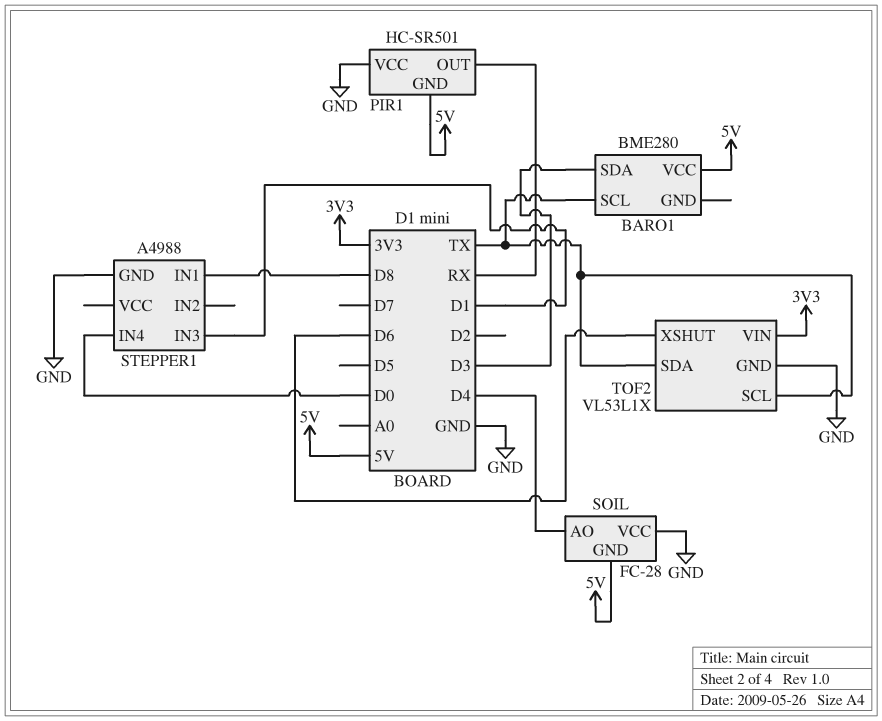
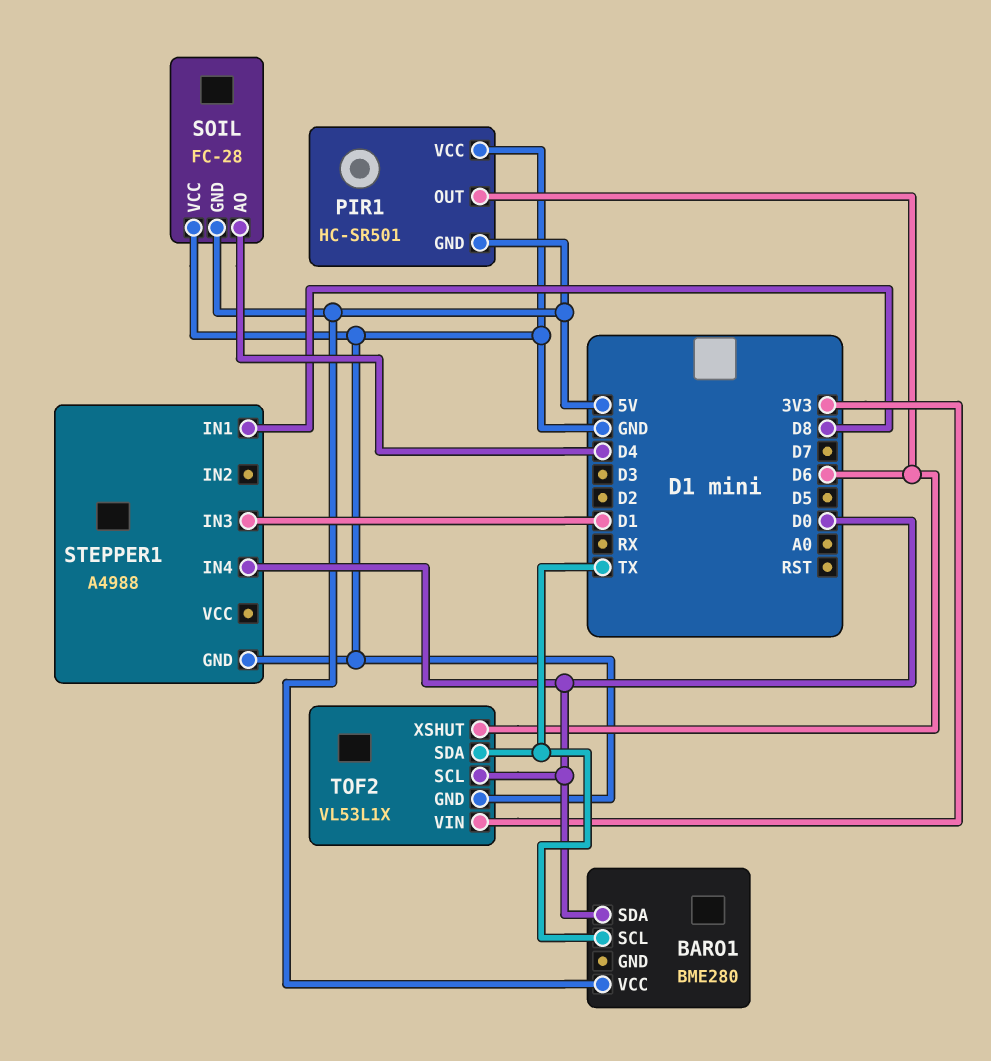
BARO1 pin SDA: D3 -> D0
PIR1 pin OUT: RX -> D6
TOF2 pin SCL: TX -> D0

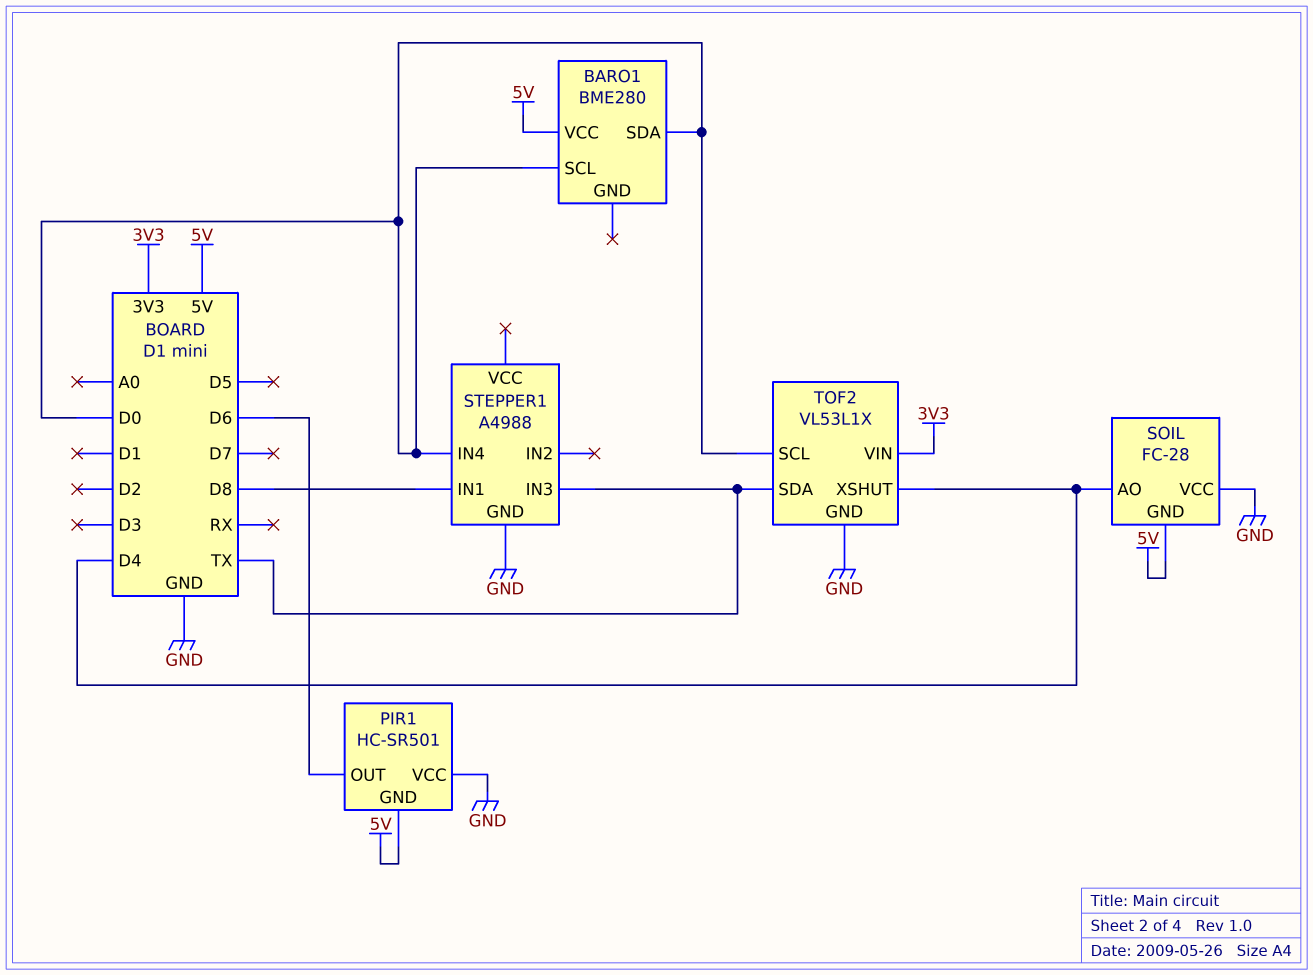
BARO1 pin SCL: TX -> D0
STEPPER1 pin IN3: D1 -> TX
TOF2 pin XSHUT: D6 -> D4

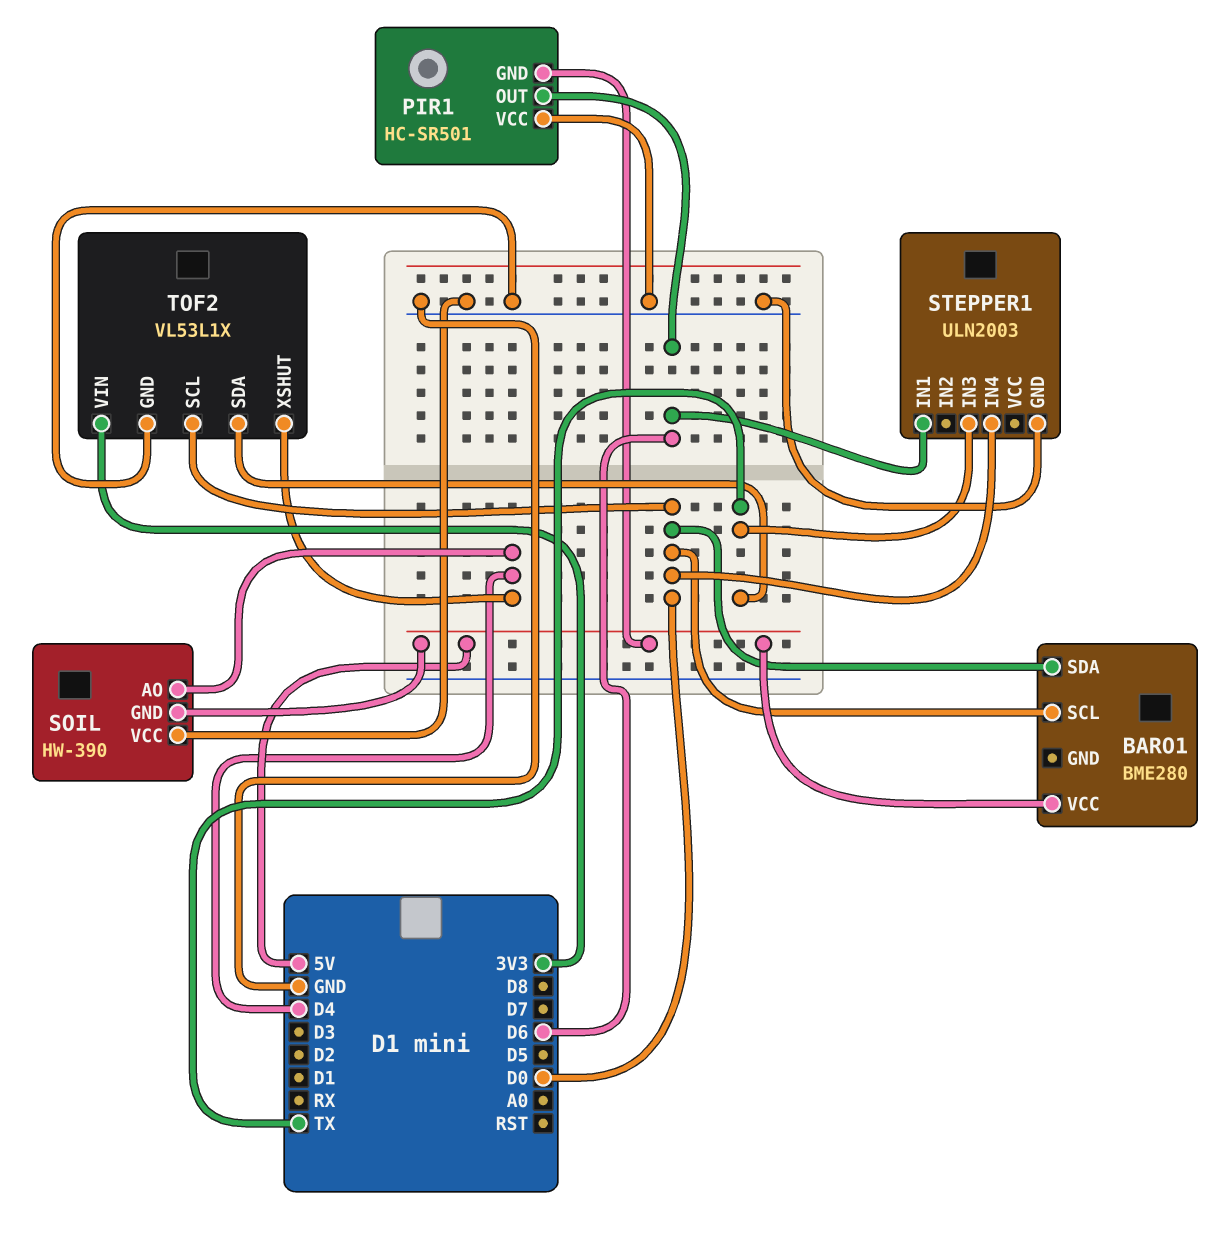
SOIL: FC-28 -> HW-390
STEPPER1: A4988 -> ULN2003
STEPPER1 pin IN1: D8 -> D6

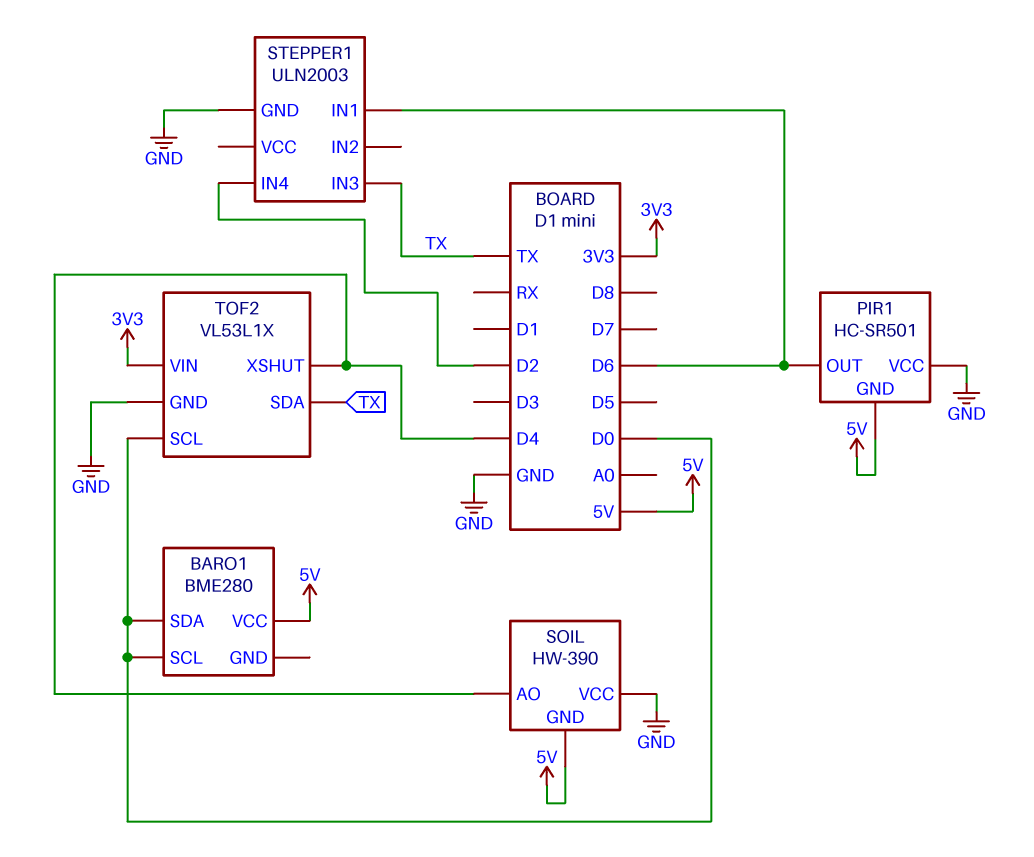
STEPPER1 pin IN4: D0 -> D2

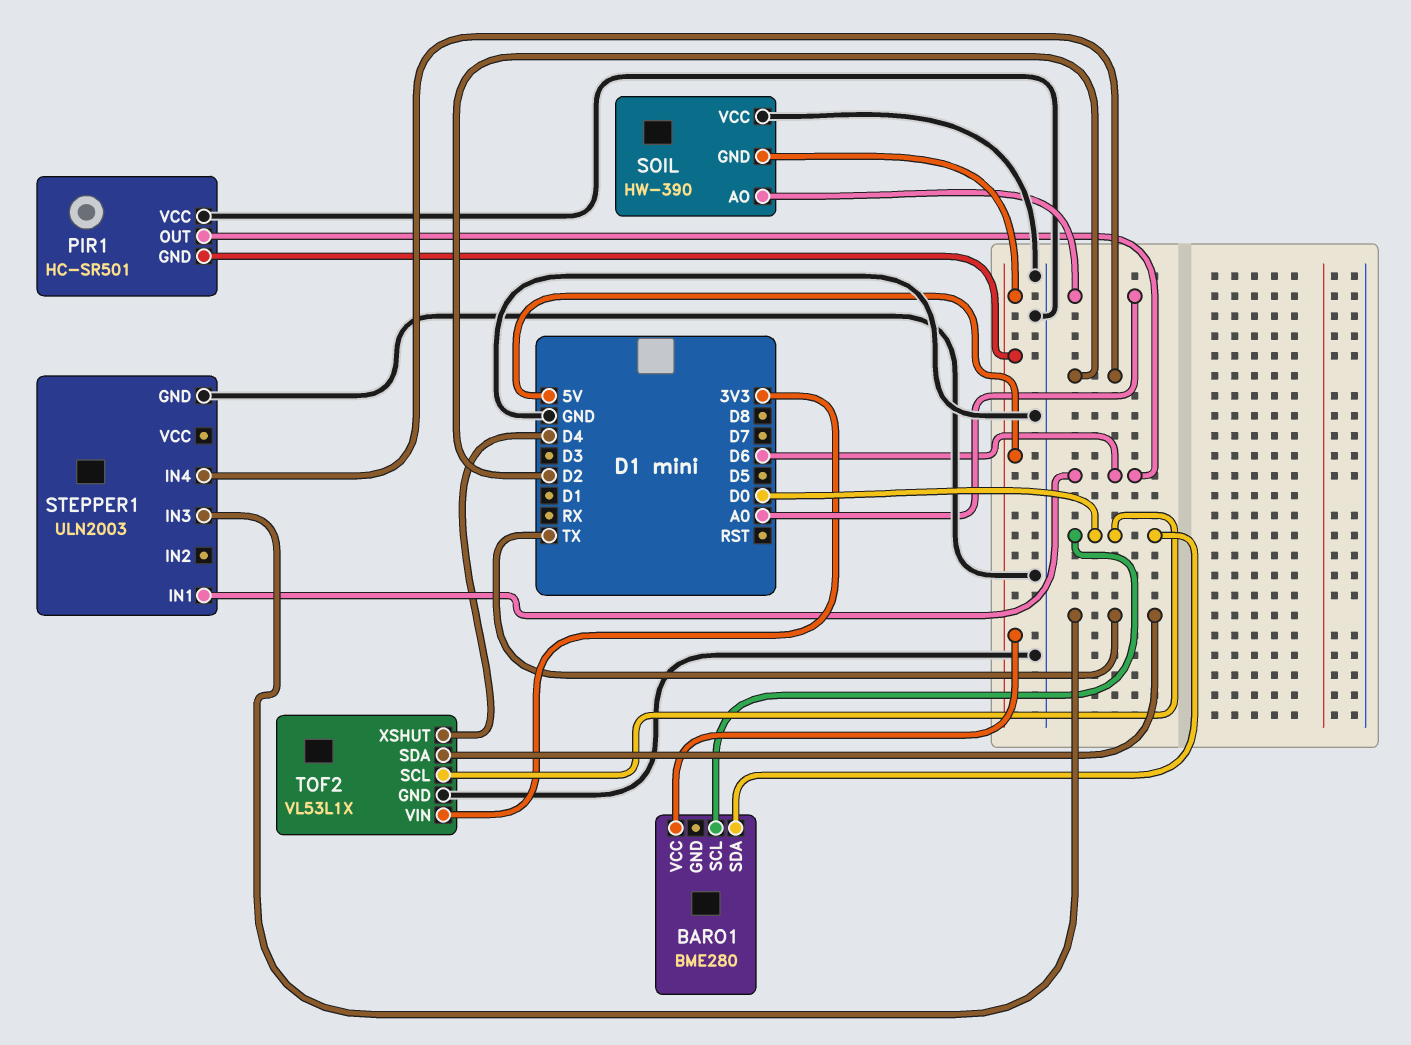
SOIL pin AO: D4 -> A0

